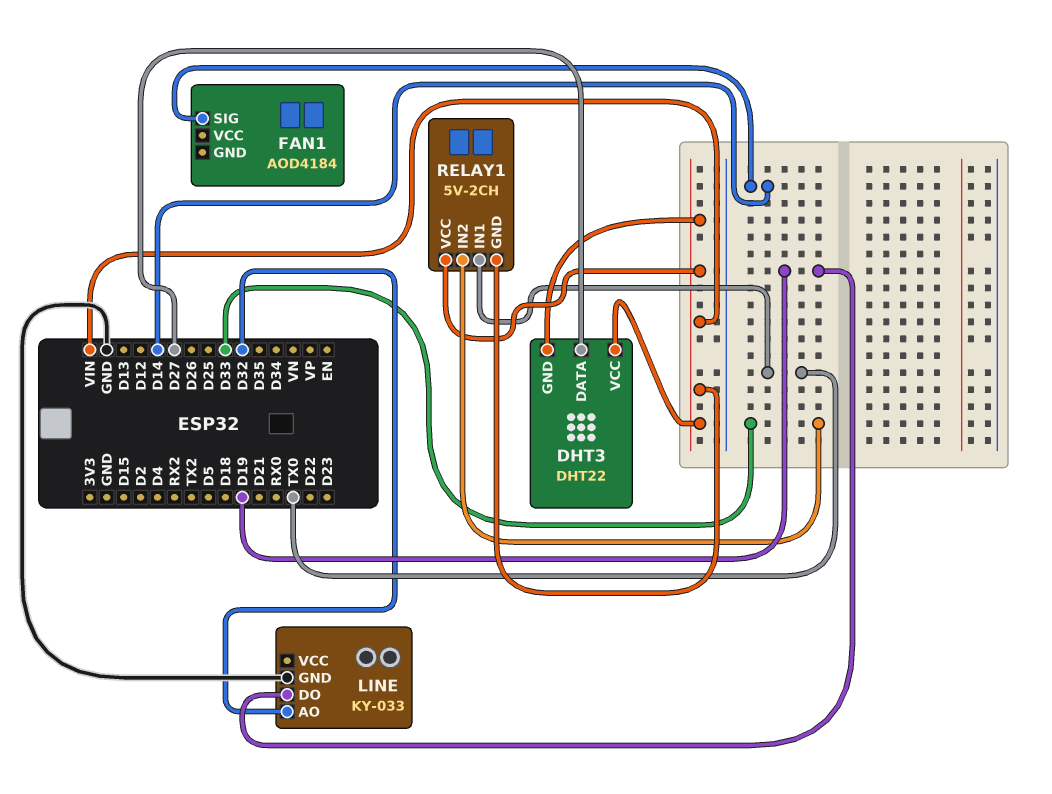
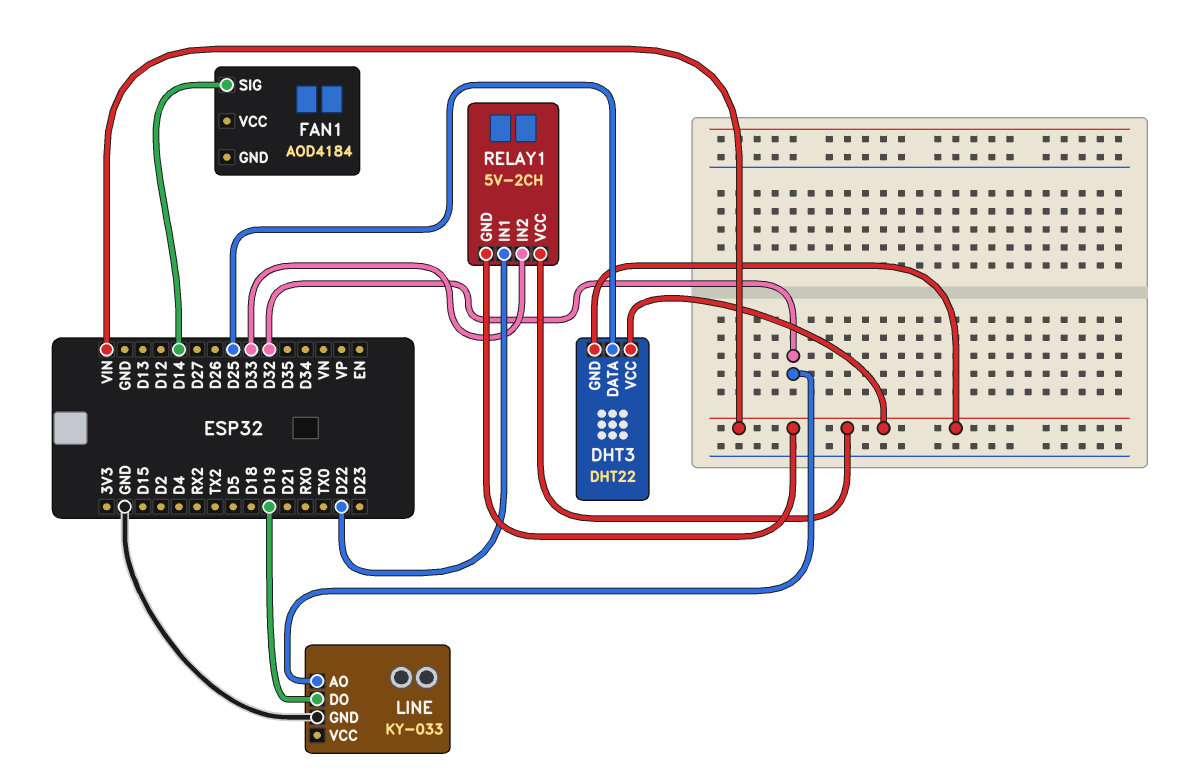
DHT3 pin DATA: D27 -> D25
RELAY1 pin IN1: TX0 -> D22

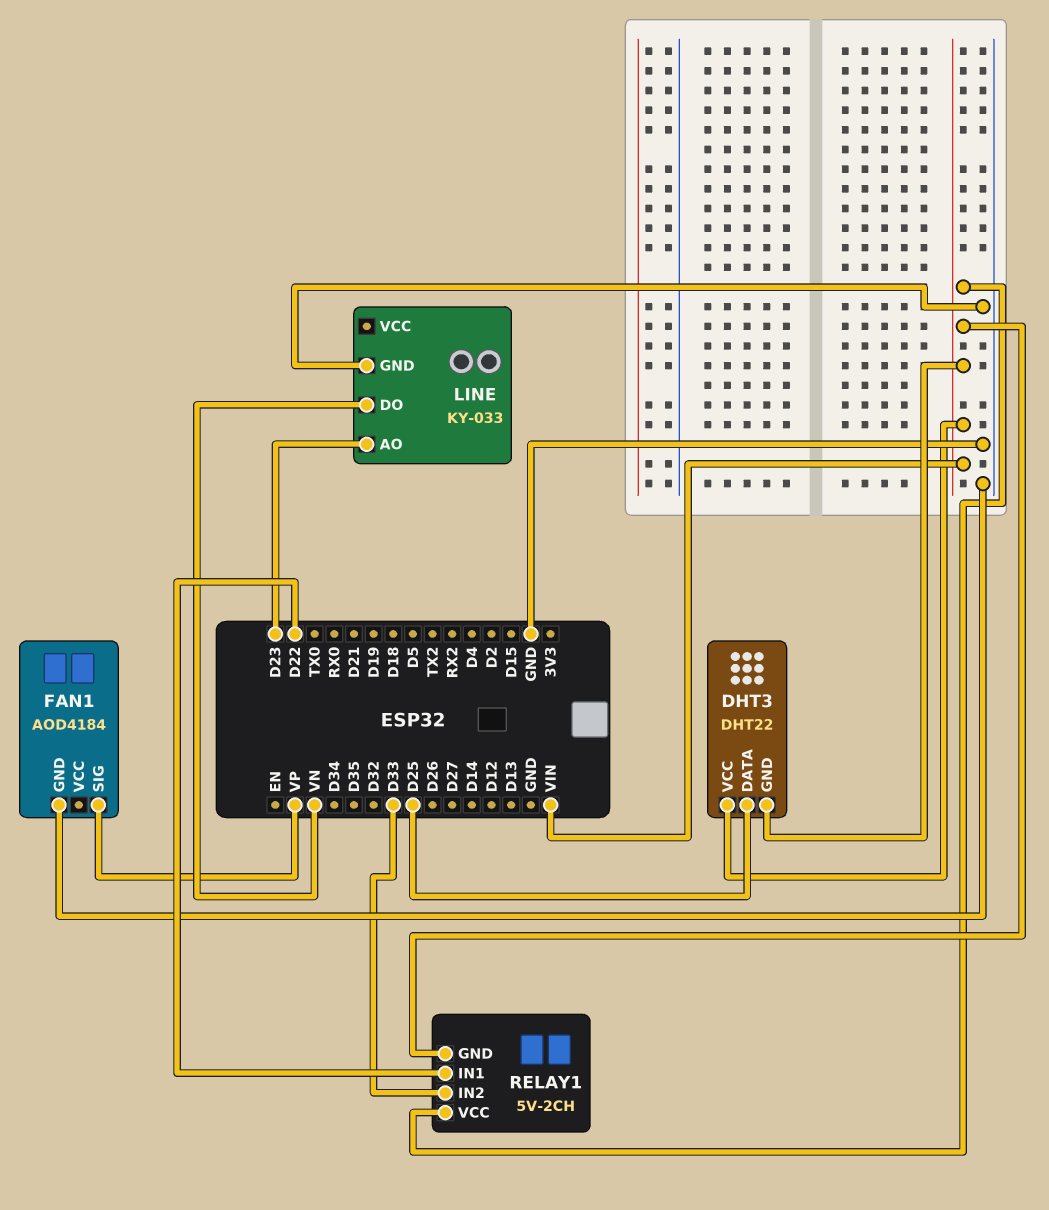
FAN1 pin GND: none -> GND
FAN1 pin SIG: D14 -> VP
LINE pin AO: D32 -> D23
LINE pin DO: D19 -> VN

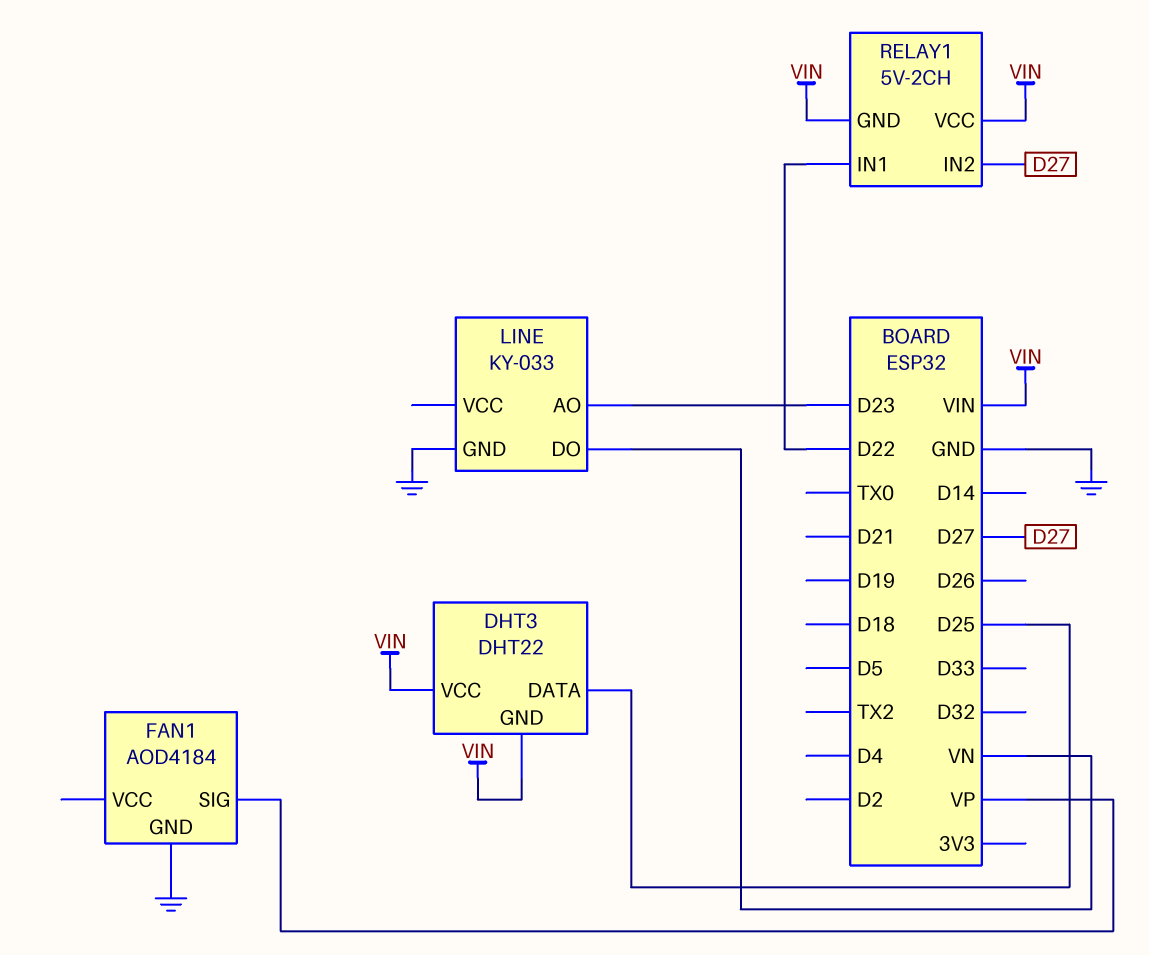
RELAY1 pin IN2: D33 -> D27

